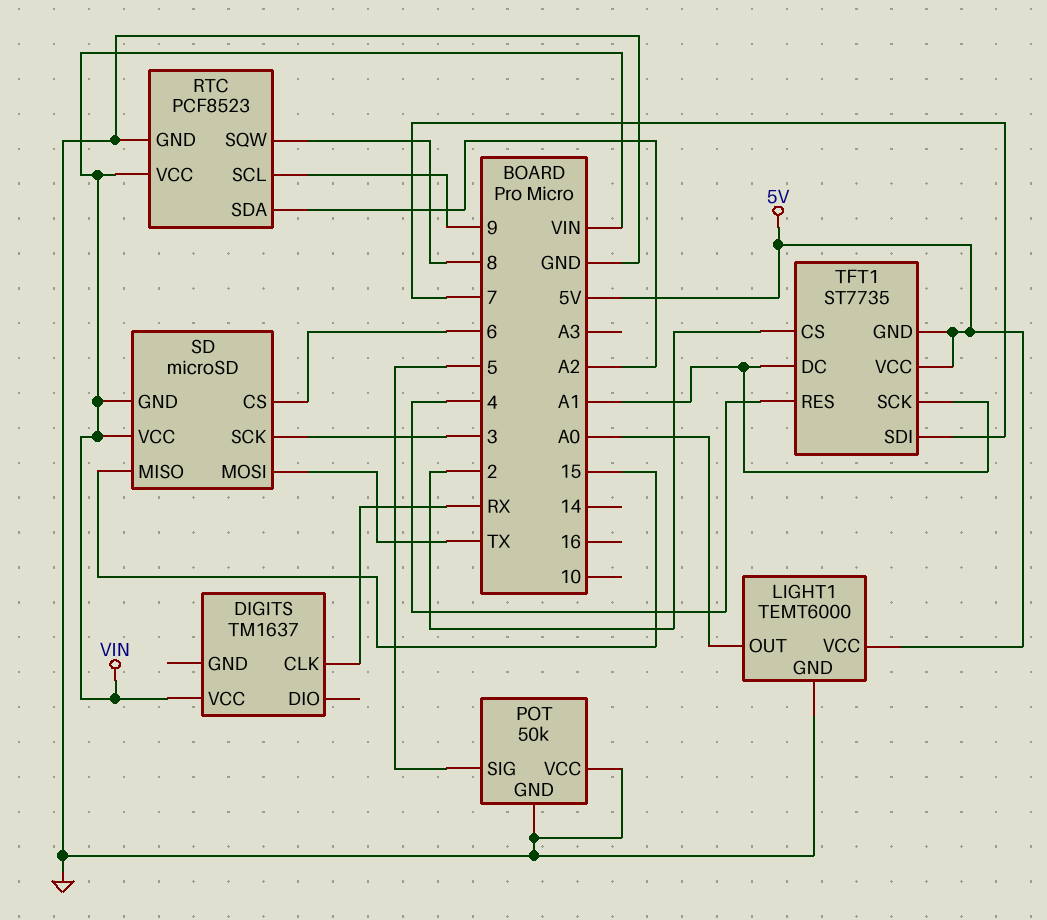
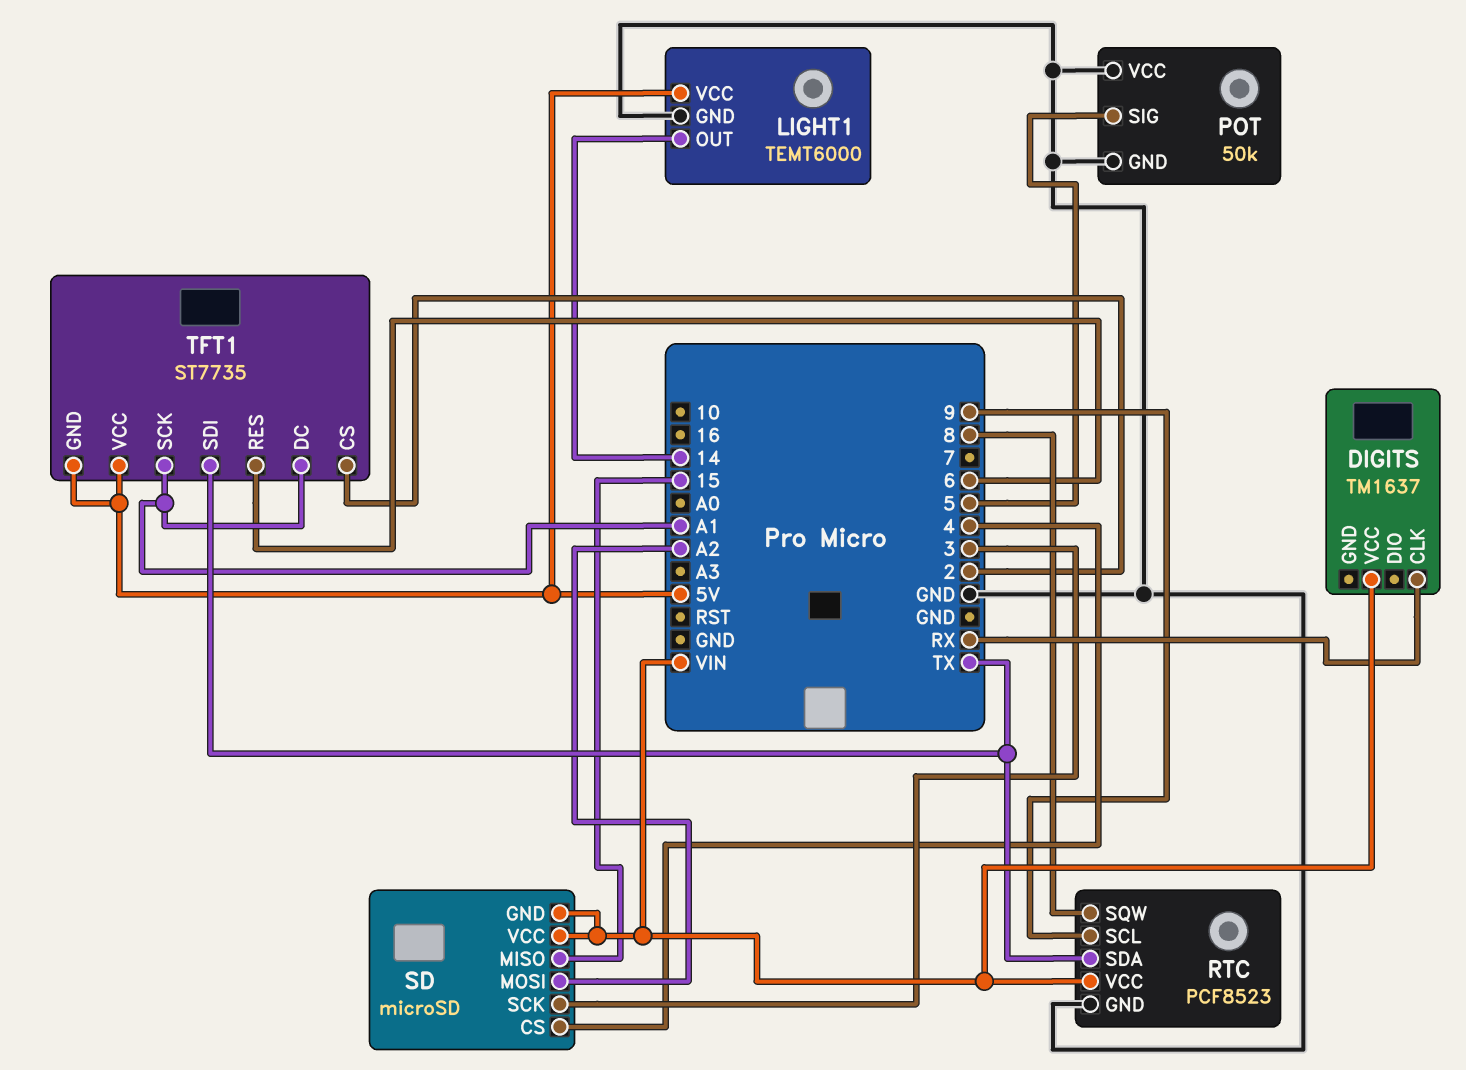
LIGHT1 pin OUT: A0 -> 14
RTC pin SDA: A2 -> TX
SD pin CS: 6 -> 4
SD pin MOSI: TX -> A2
TFT1 pin RES: 4 -> 6
TFT1 pin SDI: 7 -> TX

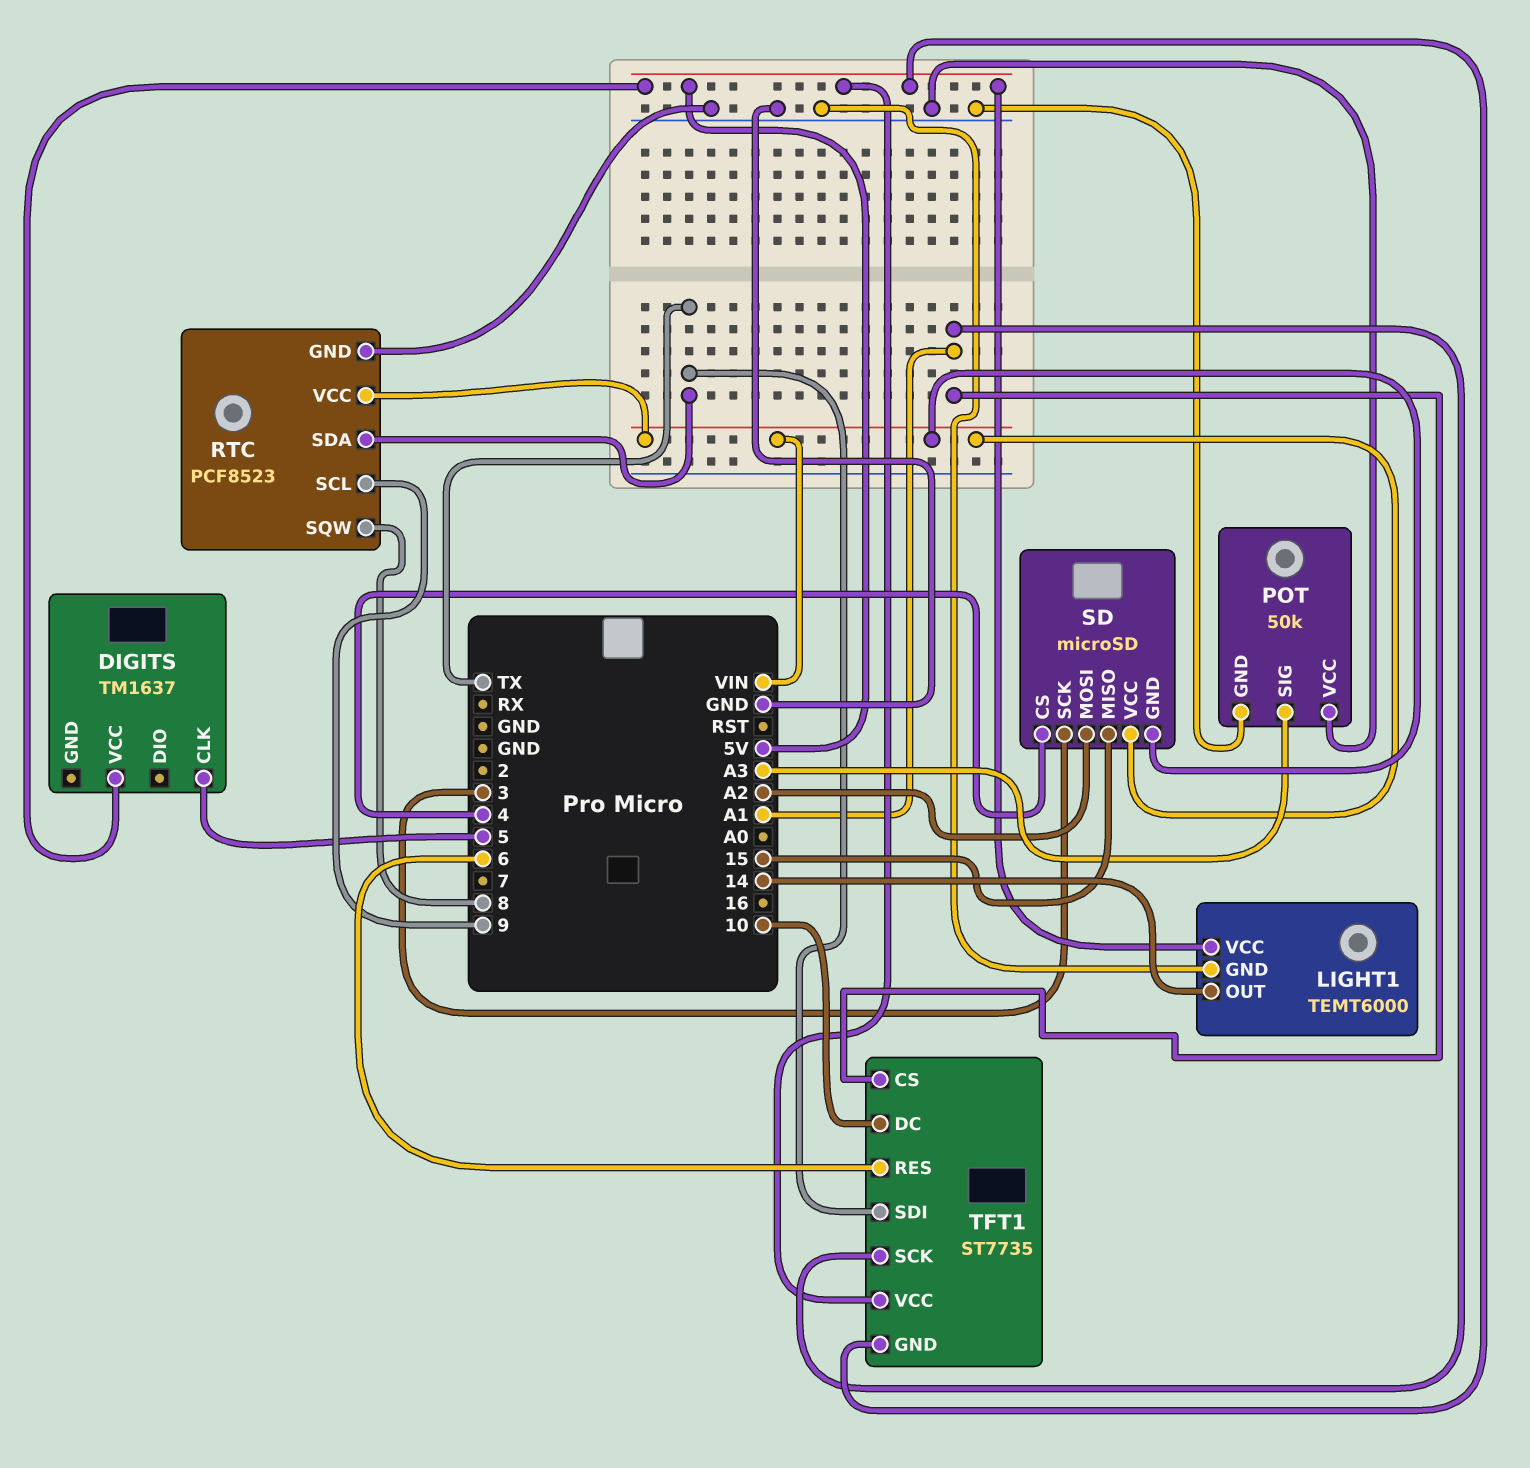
DIGITS pin CLK: RX -> 5
DIGITS pin VCC: VIN -> 5V
POT pin SIG: 5 -> A3
TFT1 pin CS: 2 -> A1
TFT1 pin DC: A1 -> 10

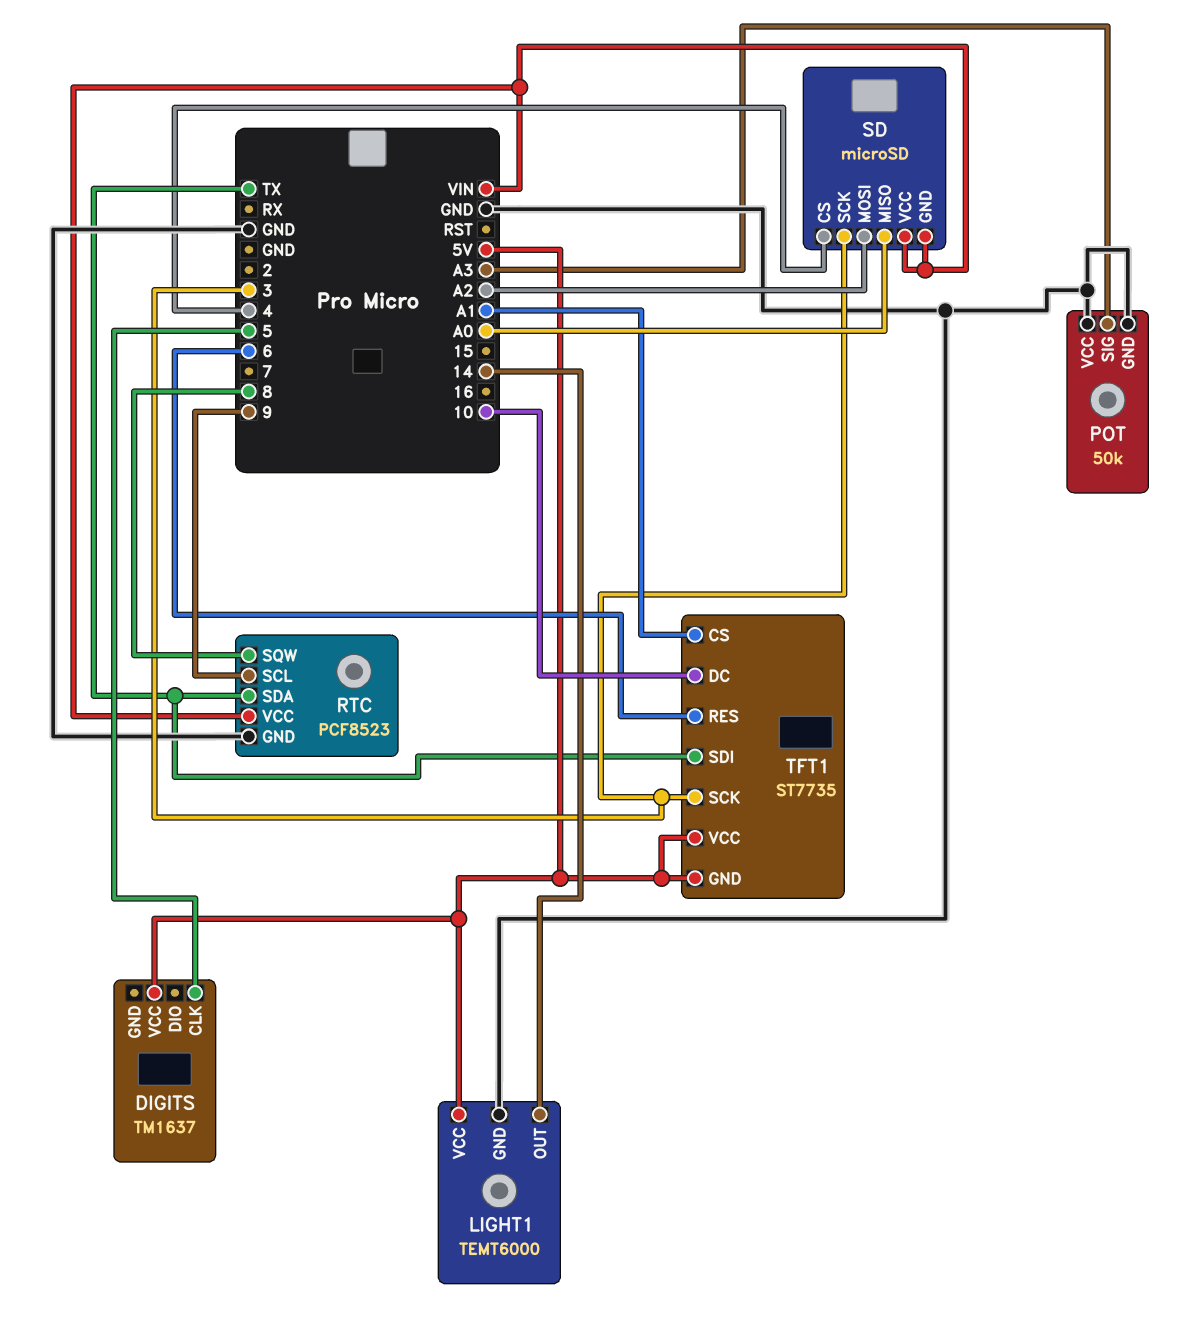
SD pin MISO: 15 -> A0
TFT1 pin SCK: A1 -> 3

